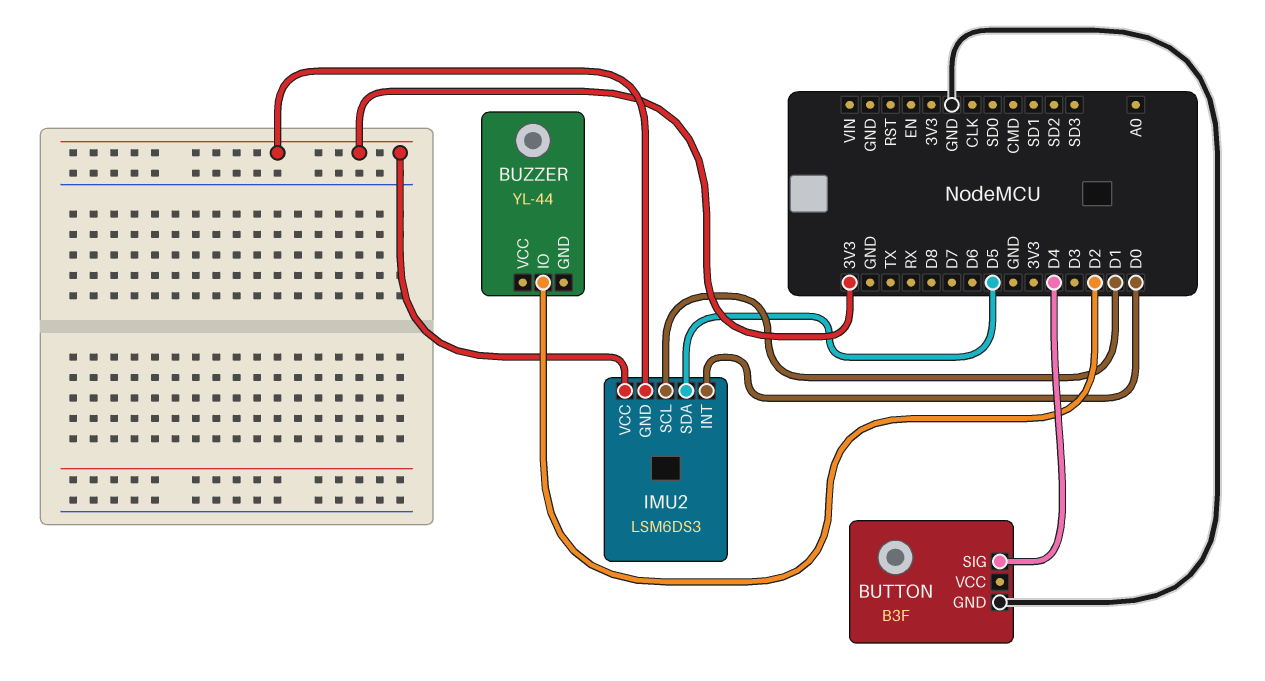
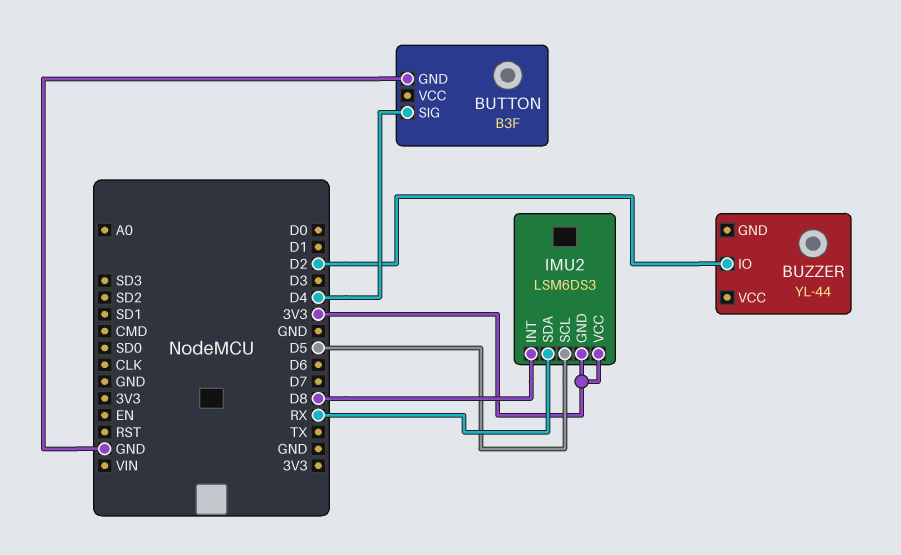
IMU2 pin INT: D0 -> D8
IMU2 pin SCL: D1 -> D5
IMU2 pin SDA: D5 -> RX

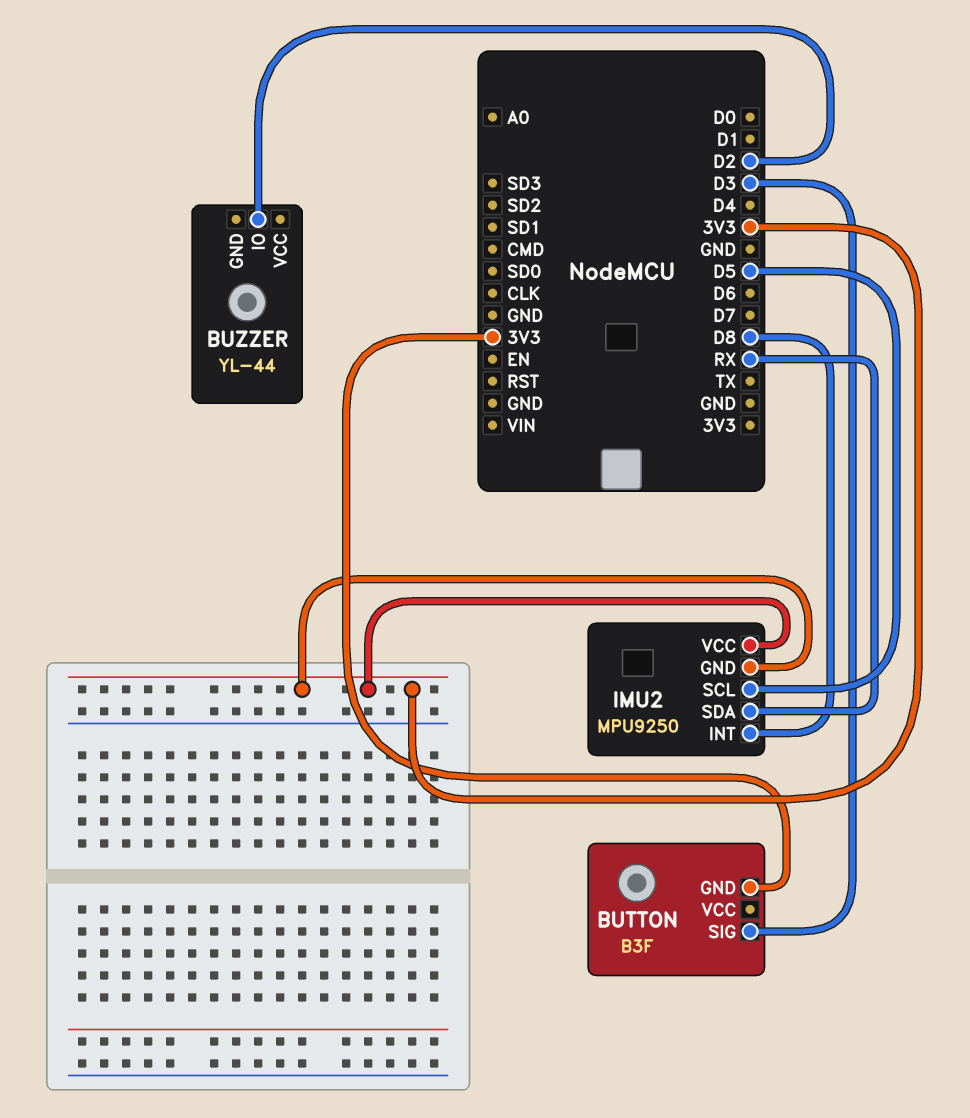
BUTTON pin GND: GND -> 3V3
BUTTON pin SIG: D4 -> D3
IMU2: LSM6DS3 -> MPU9250

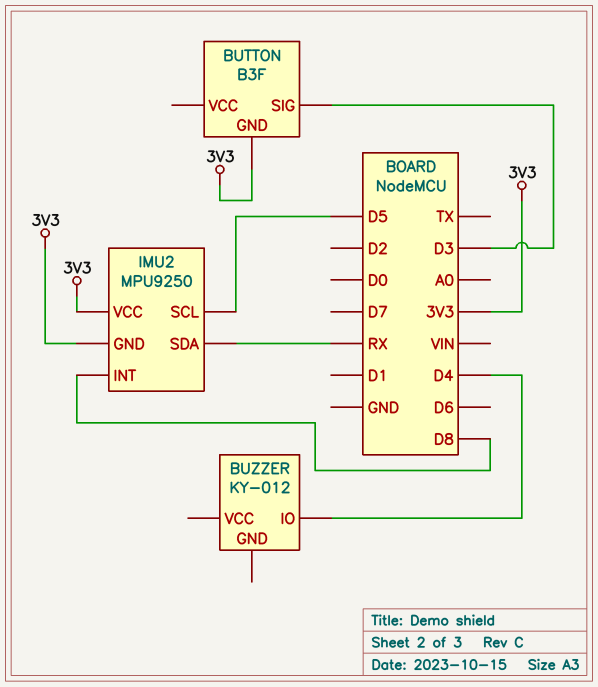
BUZZER: YL-44 -> KY-012
BUZZER pin IO: D2 -> D4

